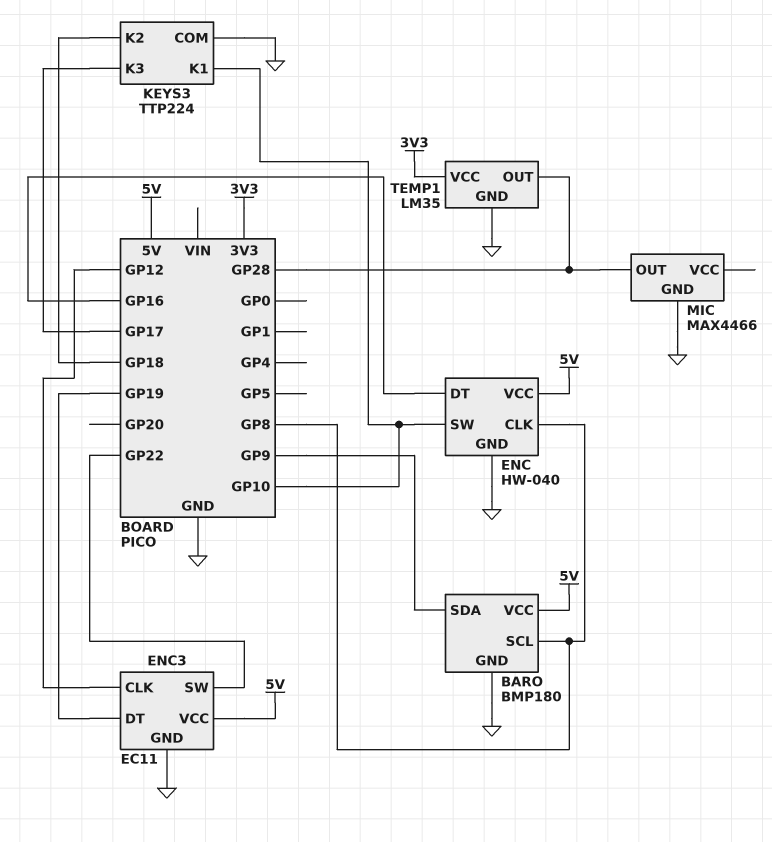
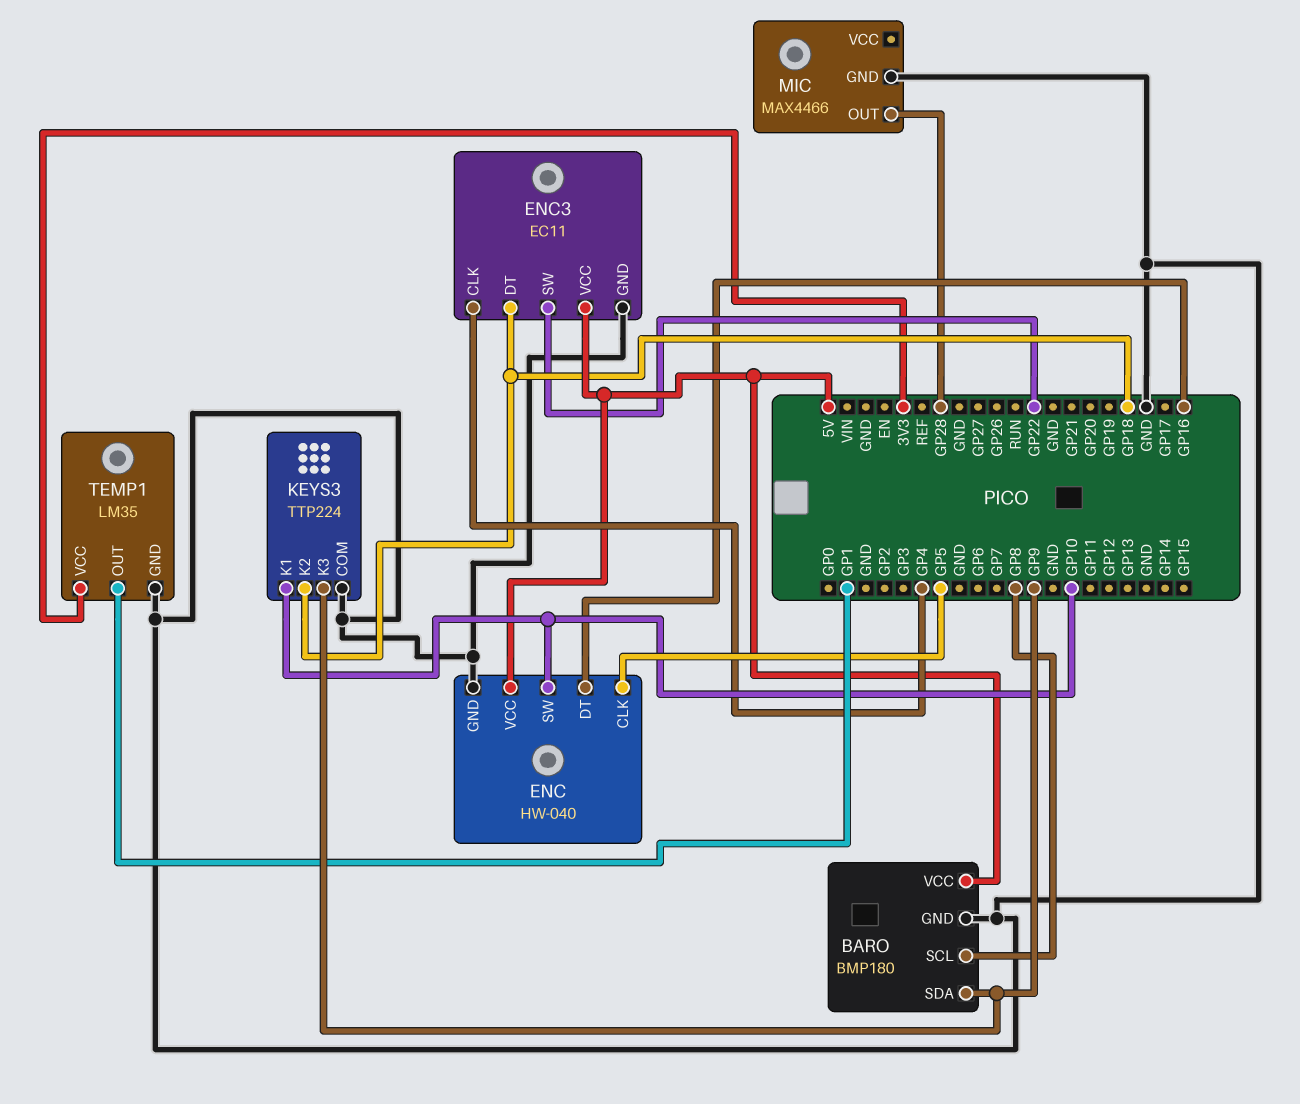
ENC pin CLK: GP8 -> GP5
ENC3 pin CLK: GP12 -> GP4
ENC3 pin DT: GP19 -> GP18
KEYS3 pin K3: GP17 -> GP9
TEMP1 pin OUT: GP28 -> GP1

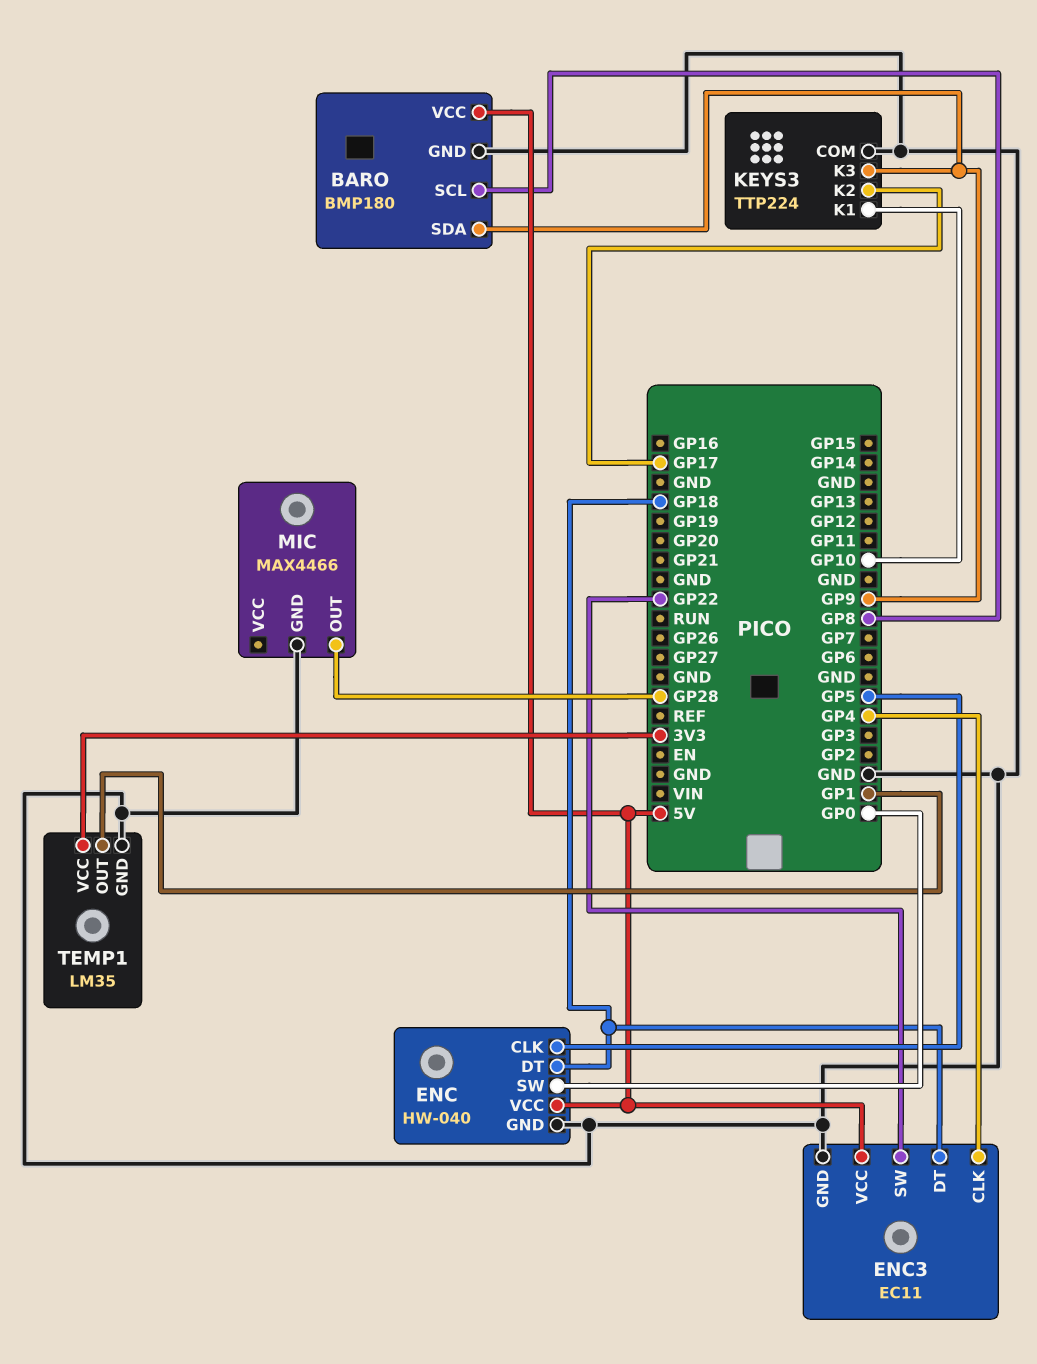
ENC pin DT: GP16 -> GP18
ENC pin SW: GP10 -> GP0
KEYS3 pin K2: GP18 -> GP17

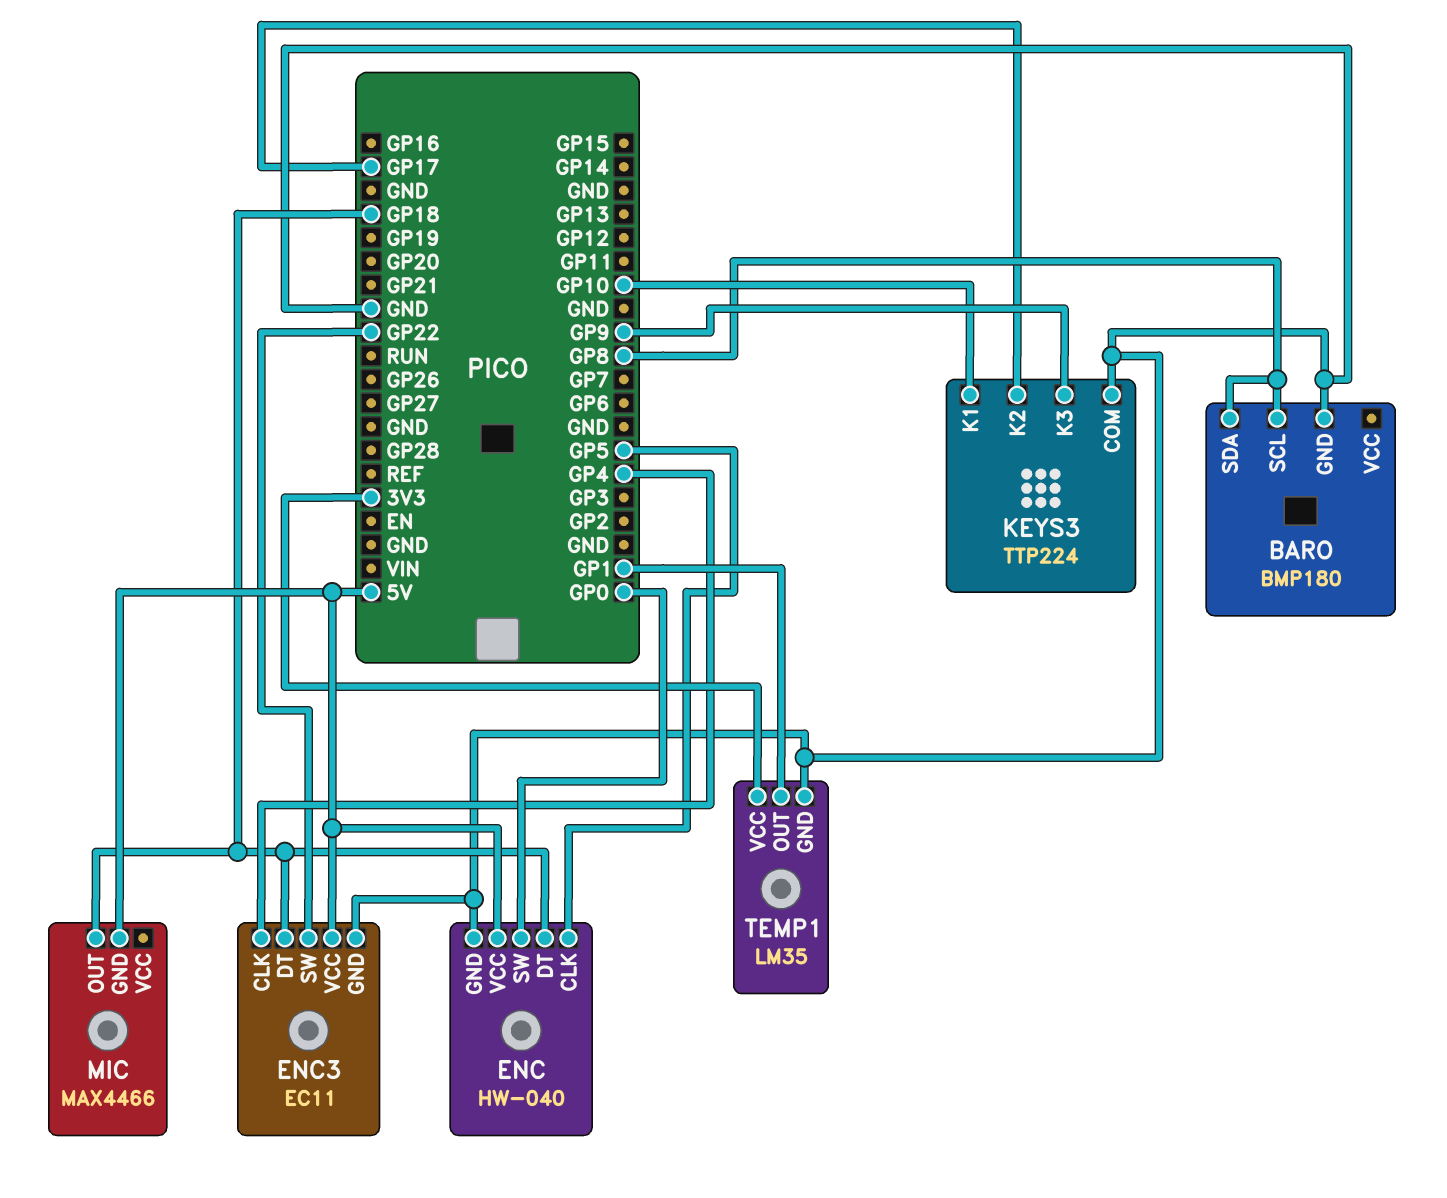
BARO pin SDA: GP9 -> GP8
BARO pin VCC: 5V -> none
MIC pin GND: GND -> 5V
MIC pin OUT: GP28 -> GP18

